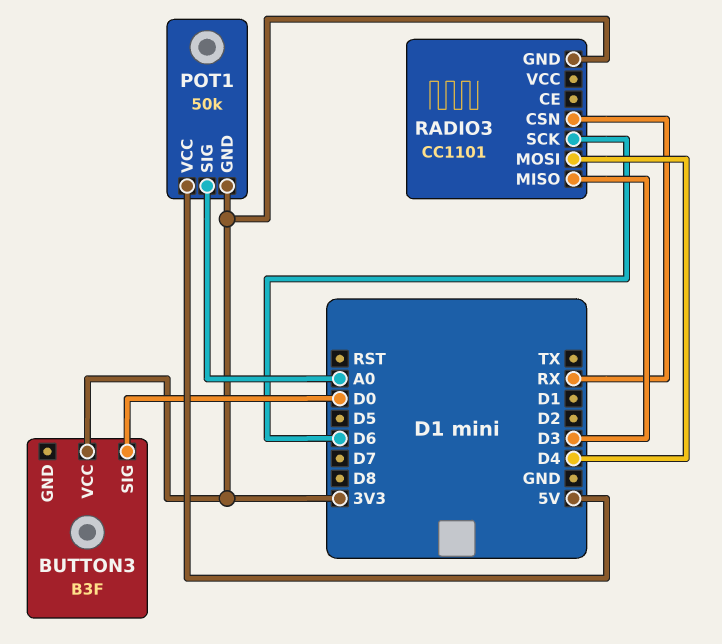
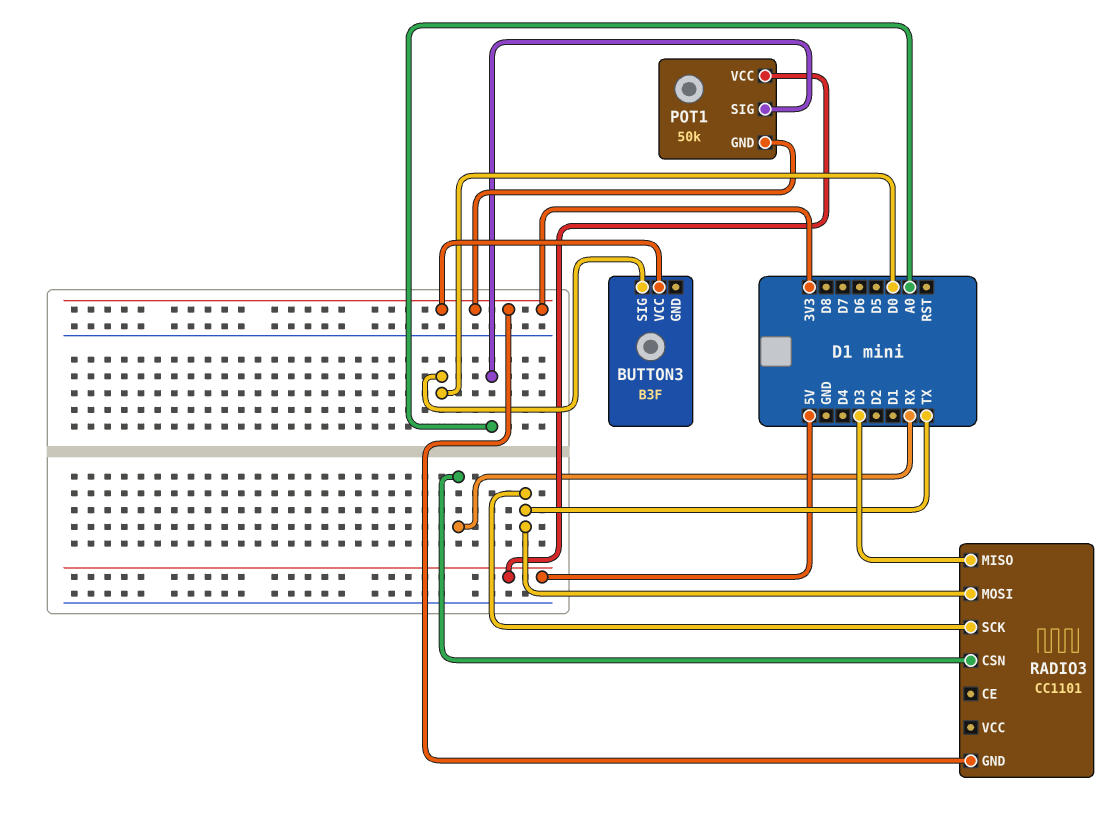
RADIO3 pin MOSI: D4 -> TX
RADIO3 pin SCK: D6 -> TX

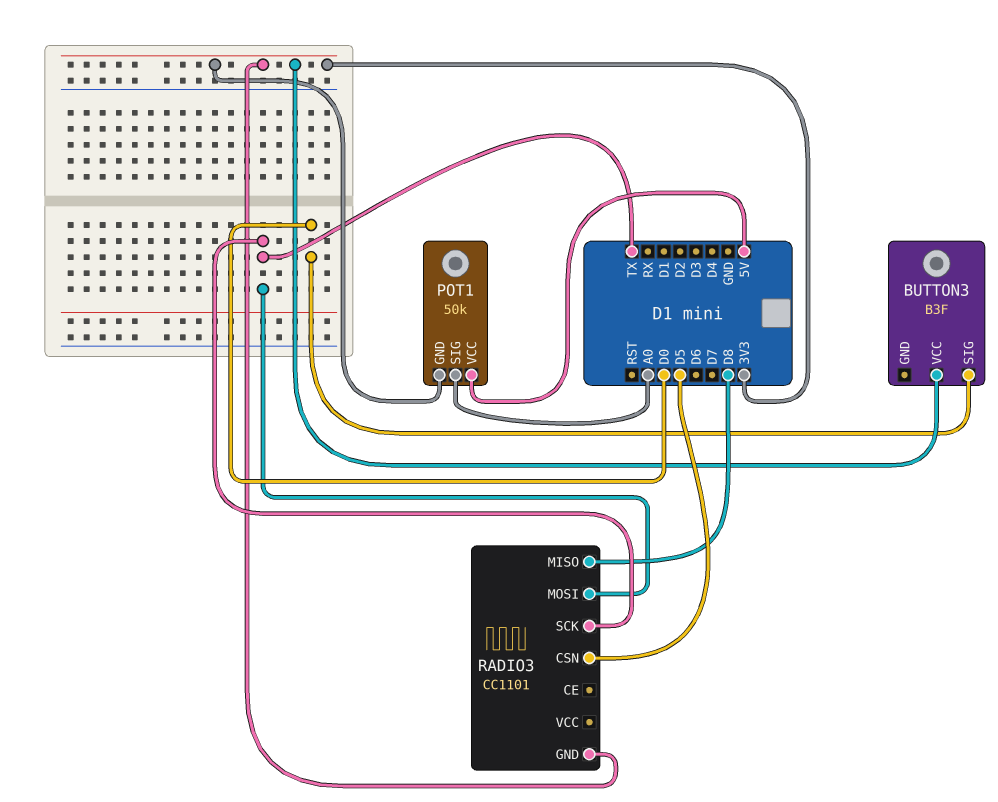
RADIO3 pin CSN: RX -> D5
RADIO3 pin MISO: D3 -> D8

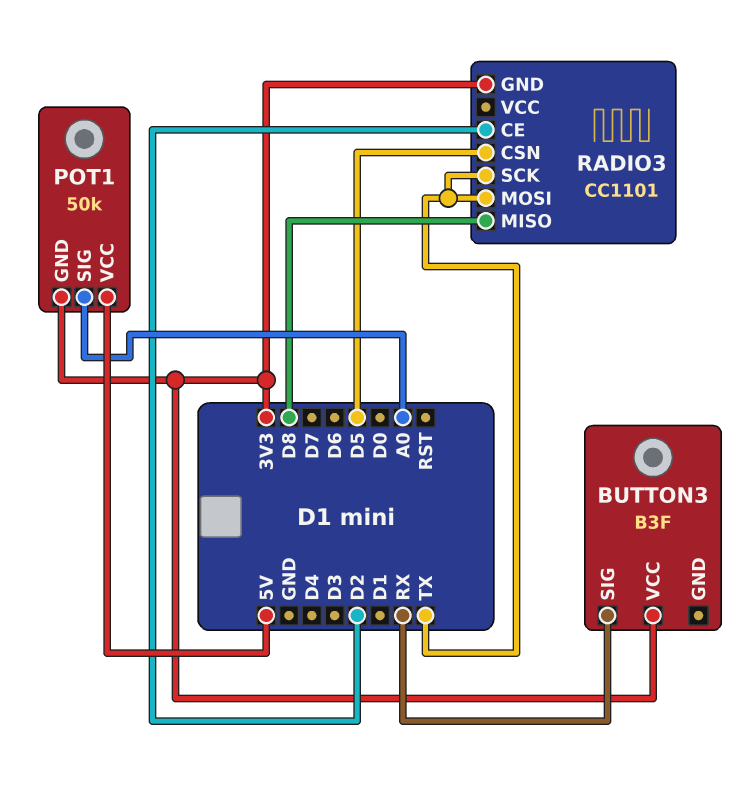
BUTTON3 pin SIG: D0 -> RX
RADIO3 pin CE: none -> D2

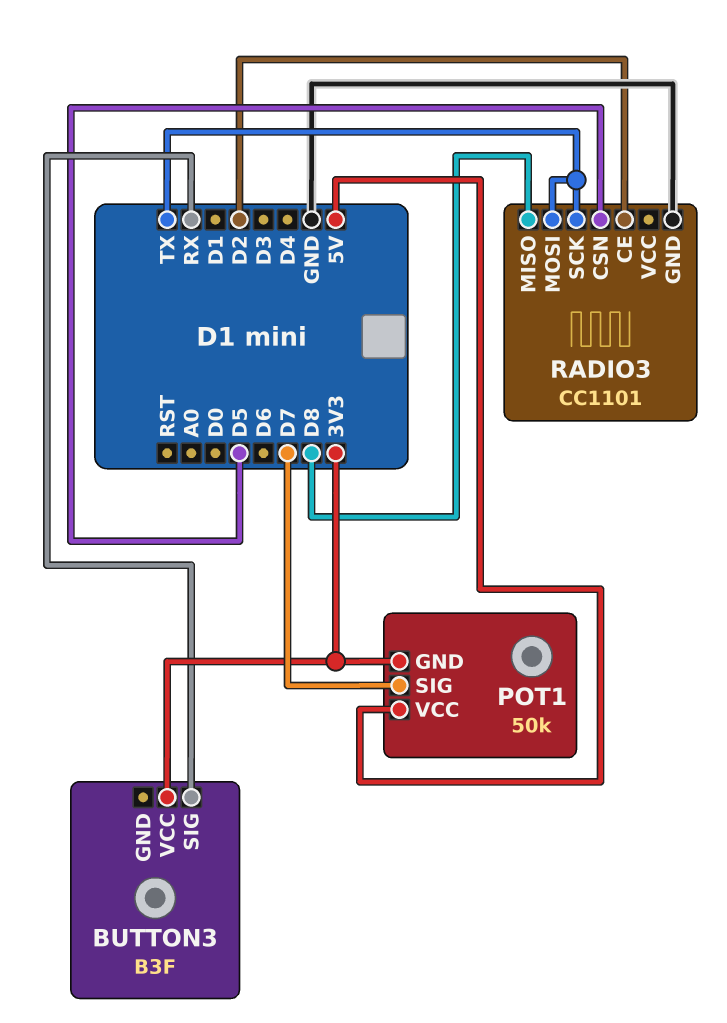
POT1 pin SIG: A0 -> D7
RADIO3 pin GND: 3V3 -> GND

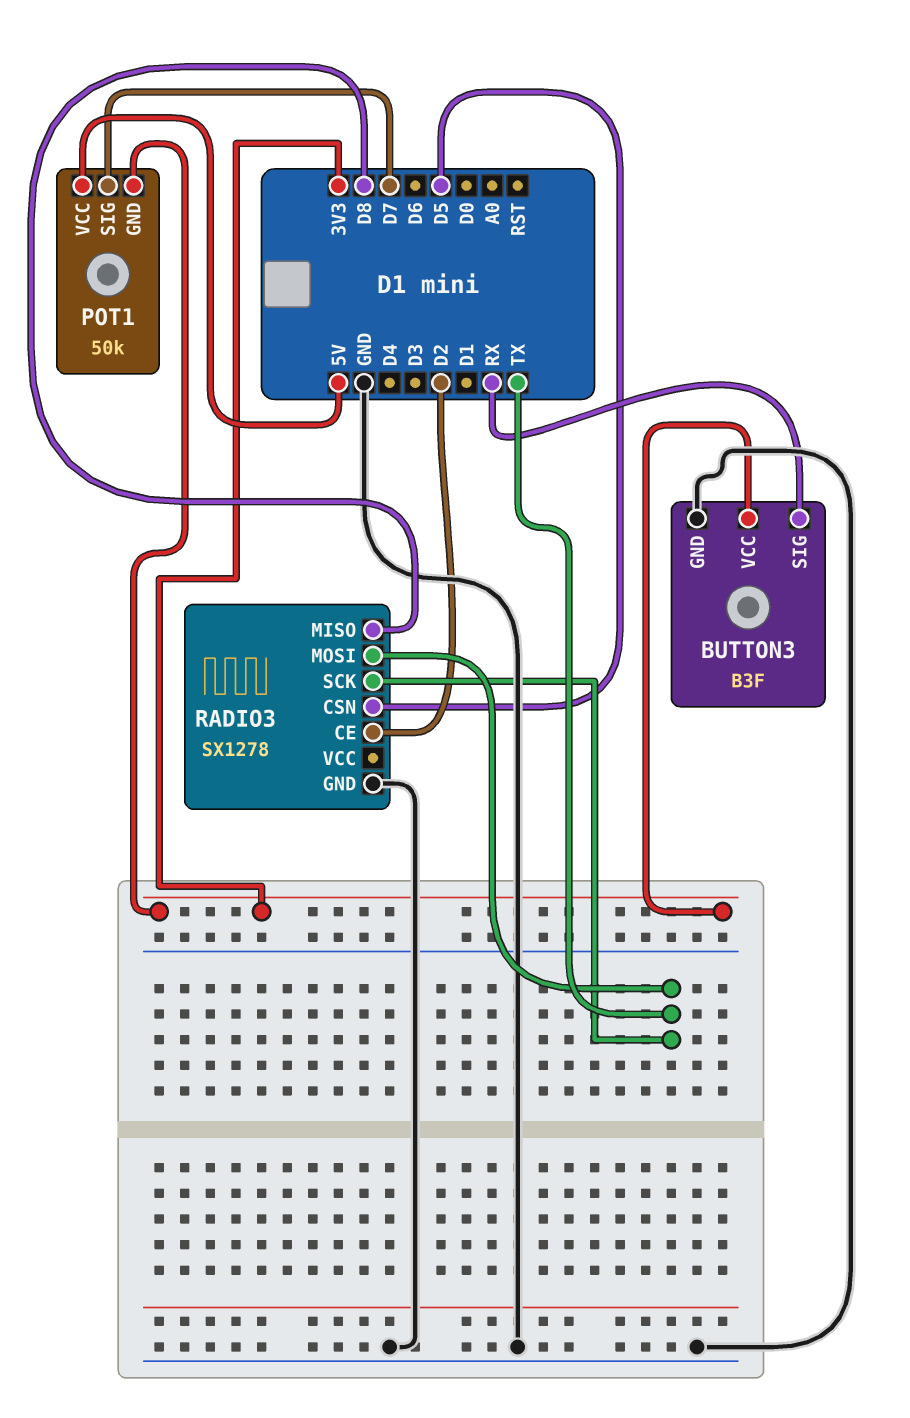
BUTTON3 pin GND: none -> GND
RADIO3: CC1101 -> SX1278

